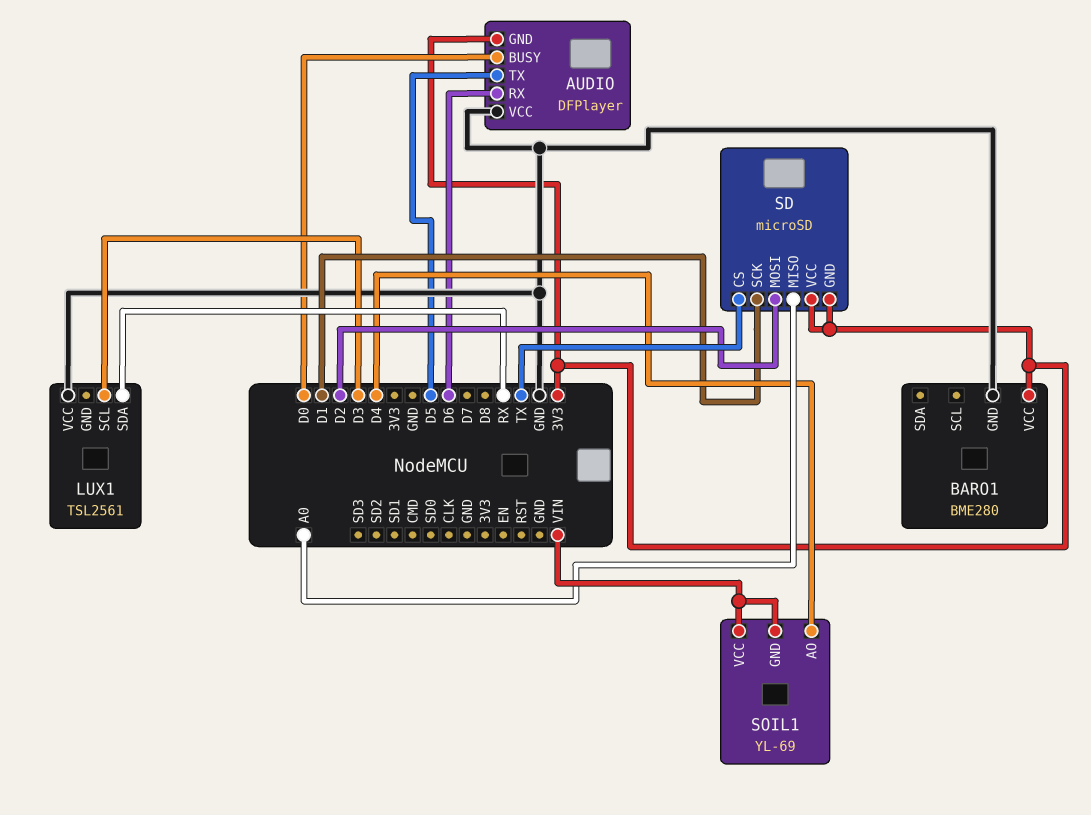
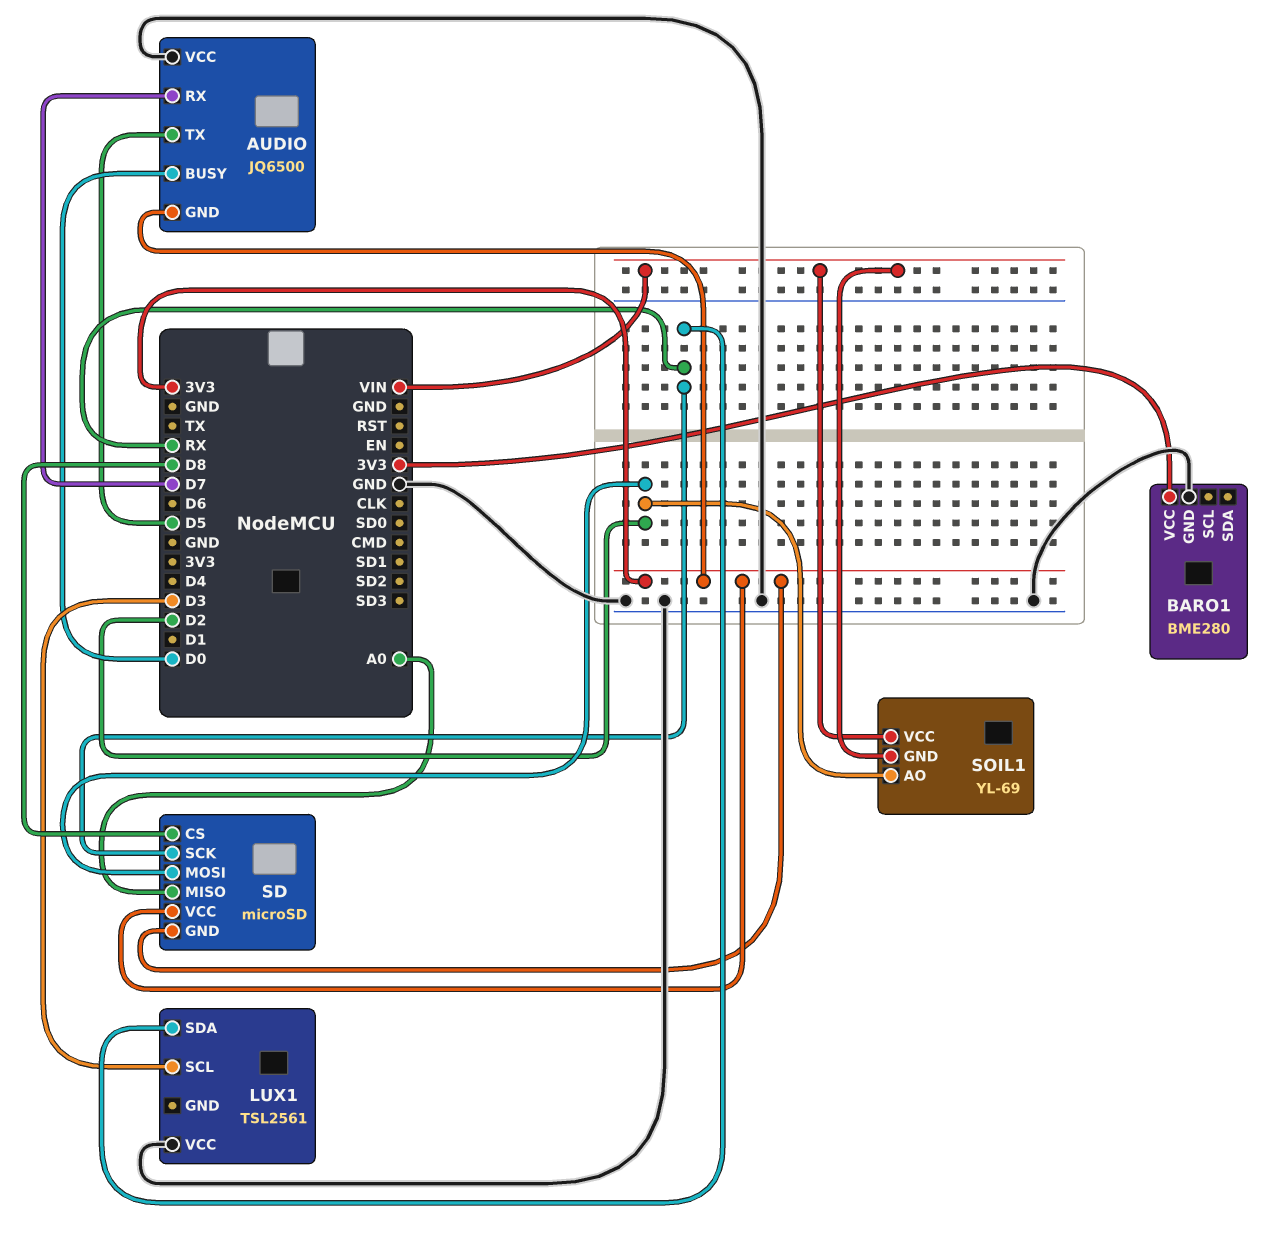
AUDIO: DFPlayer -> JQ6500
AUDIO pin RX: D6 -> D7
SD pin CS: TX -> D8
SD pin SCK: D1 -> RX
SOIL1 pin AO: D4 -> D2

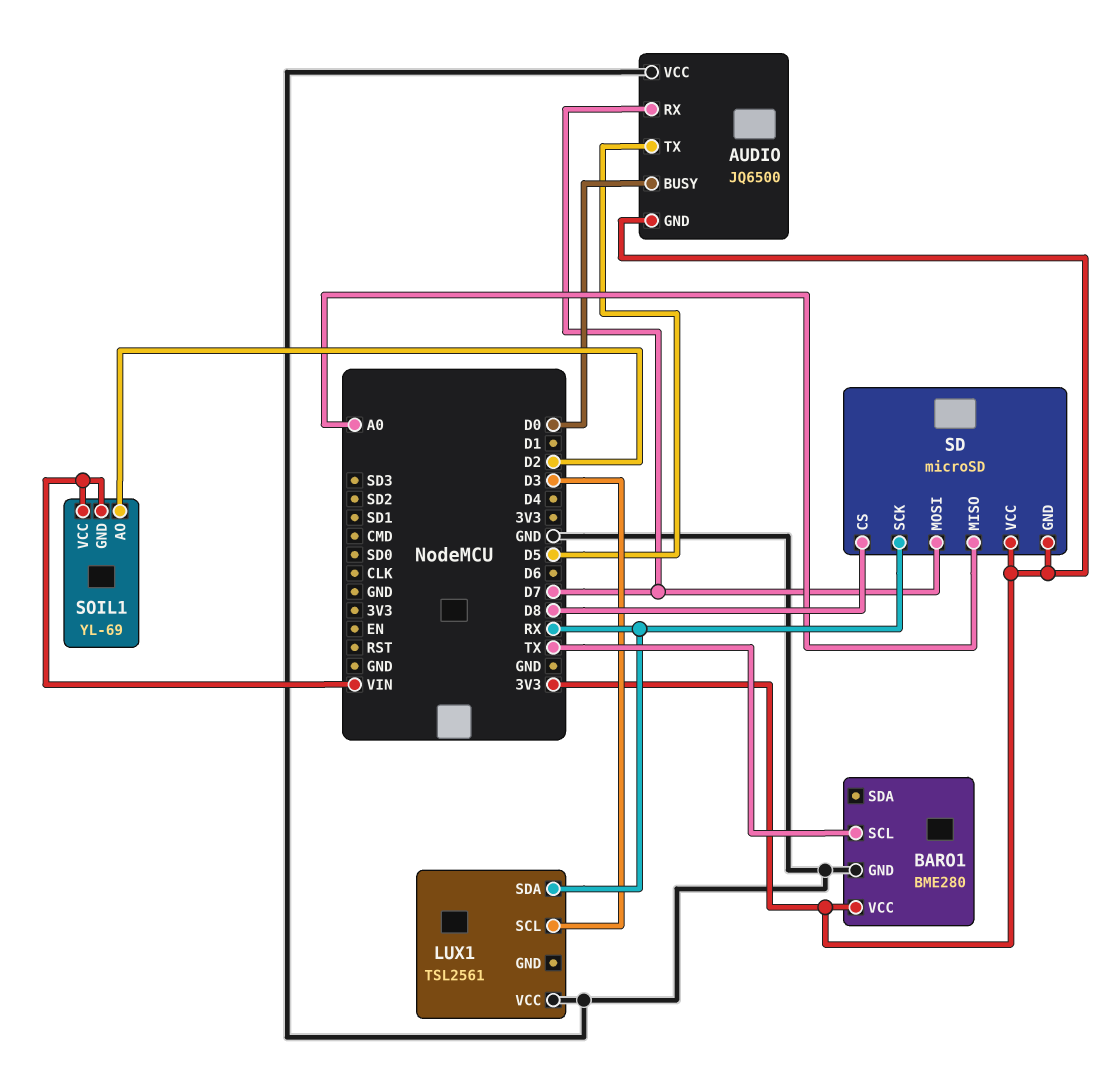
BARO1 pin SCL: none -> TX
SD pin MOSI: D2 -> D7

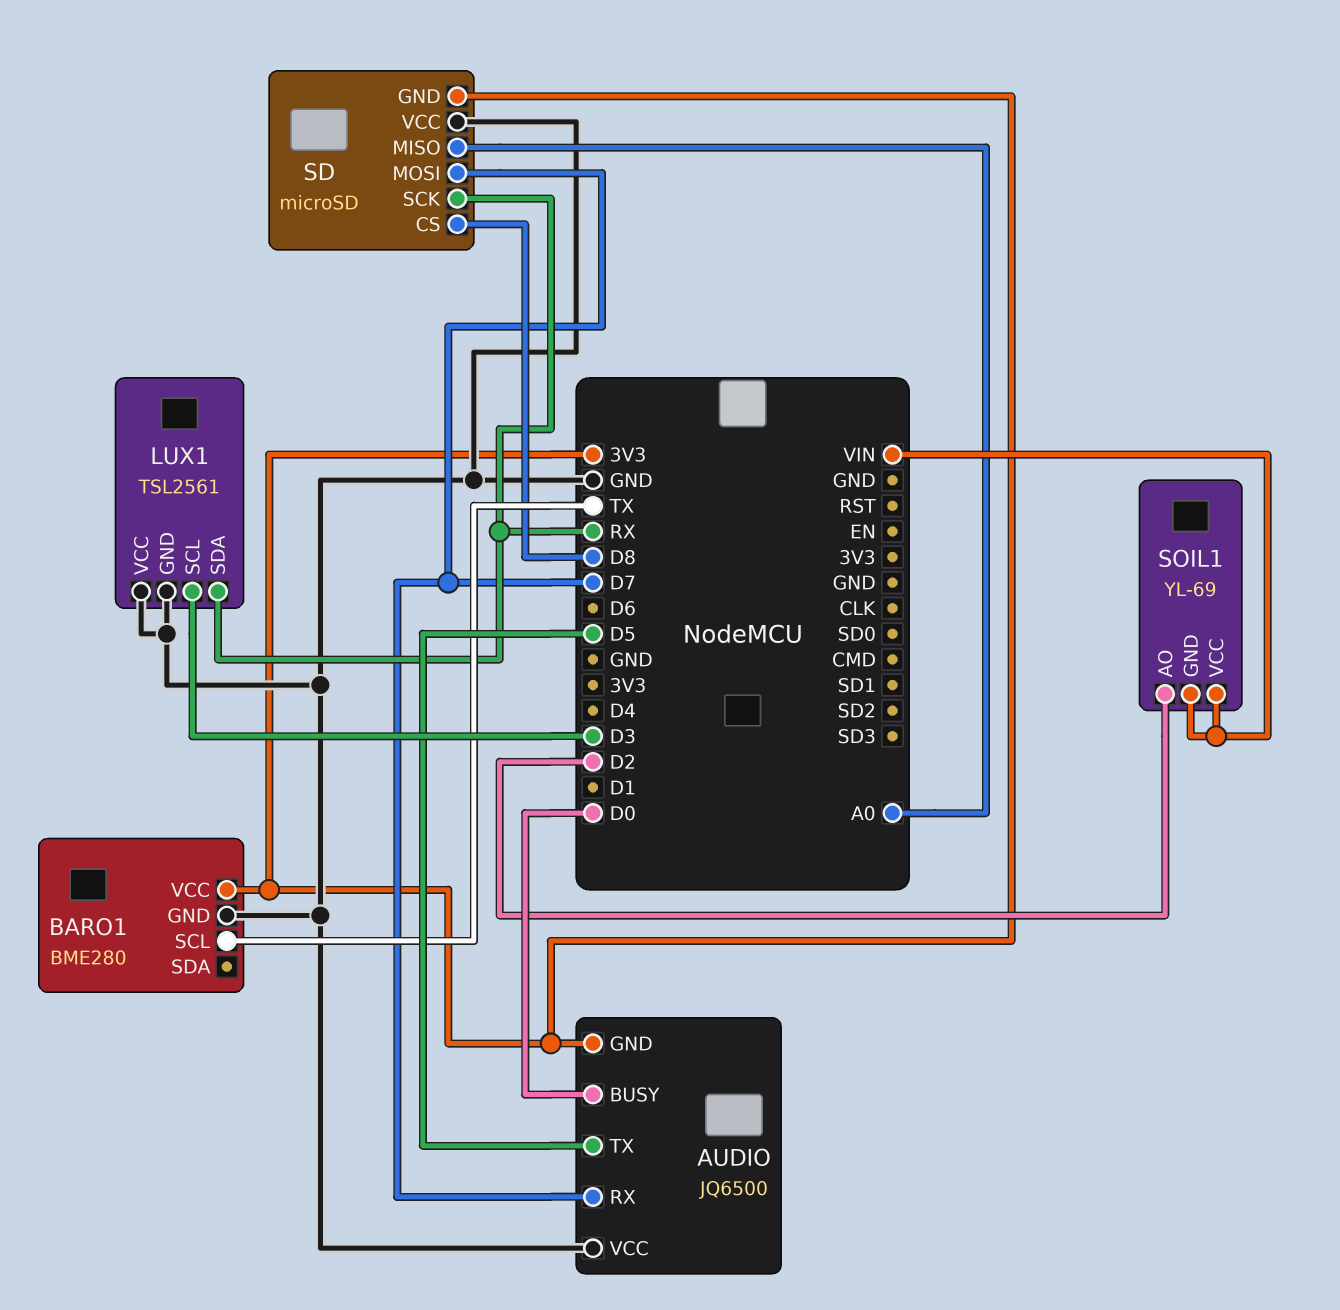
LUX1 pin GND: none -> GND
SD pin VCC: 3V3 -> GND

